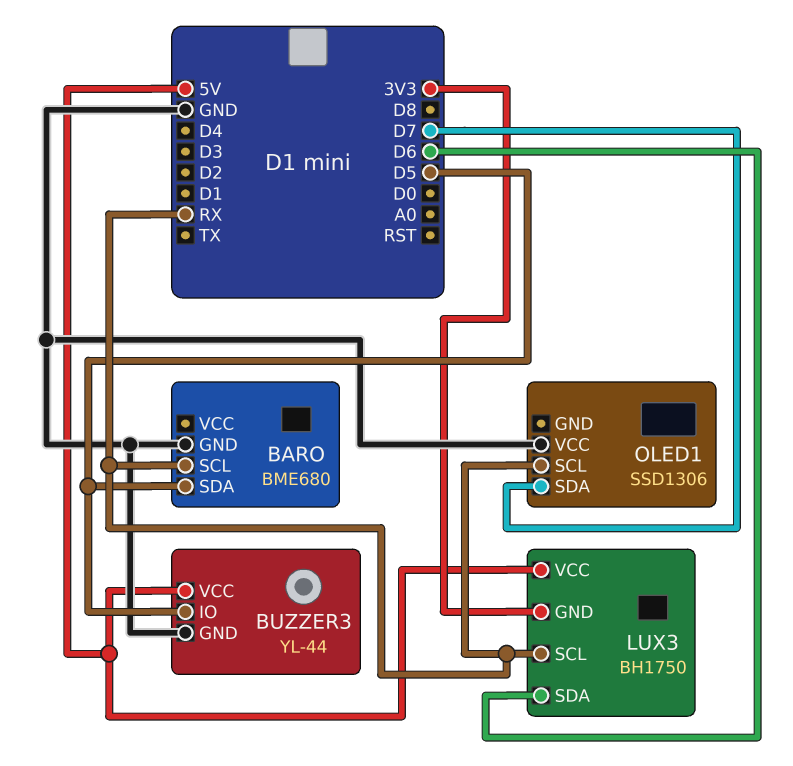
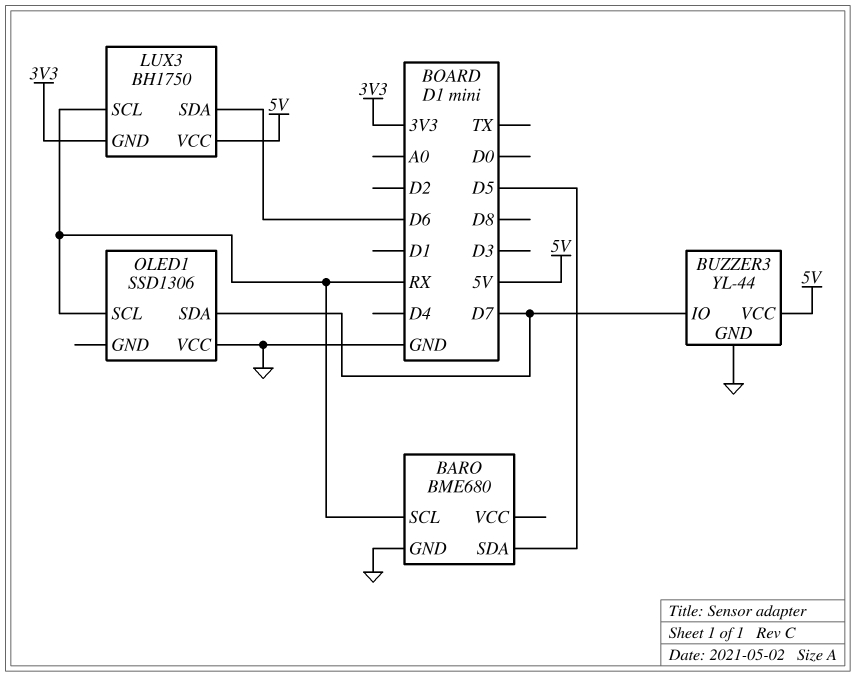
BUZZER3 pin IO: D5 -> D7

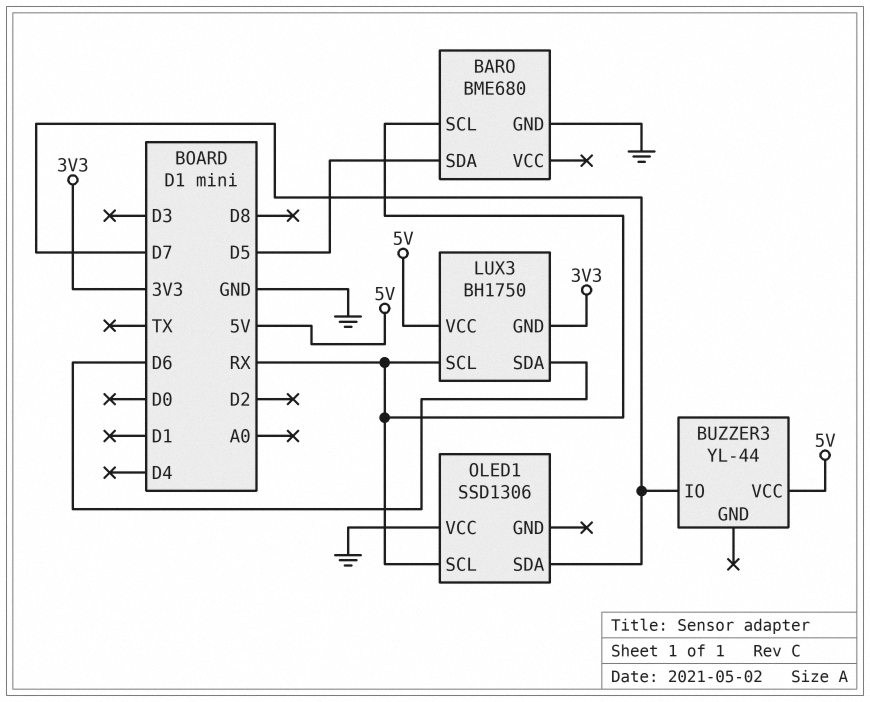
BUZZER3 pin GND: GND -> none

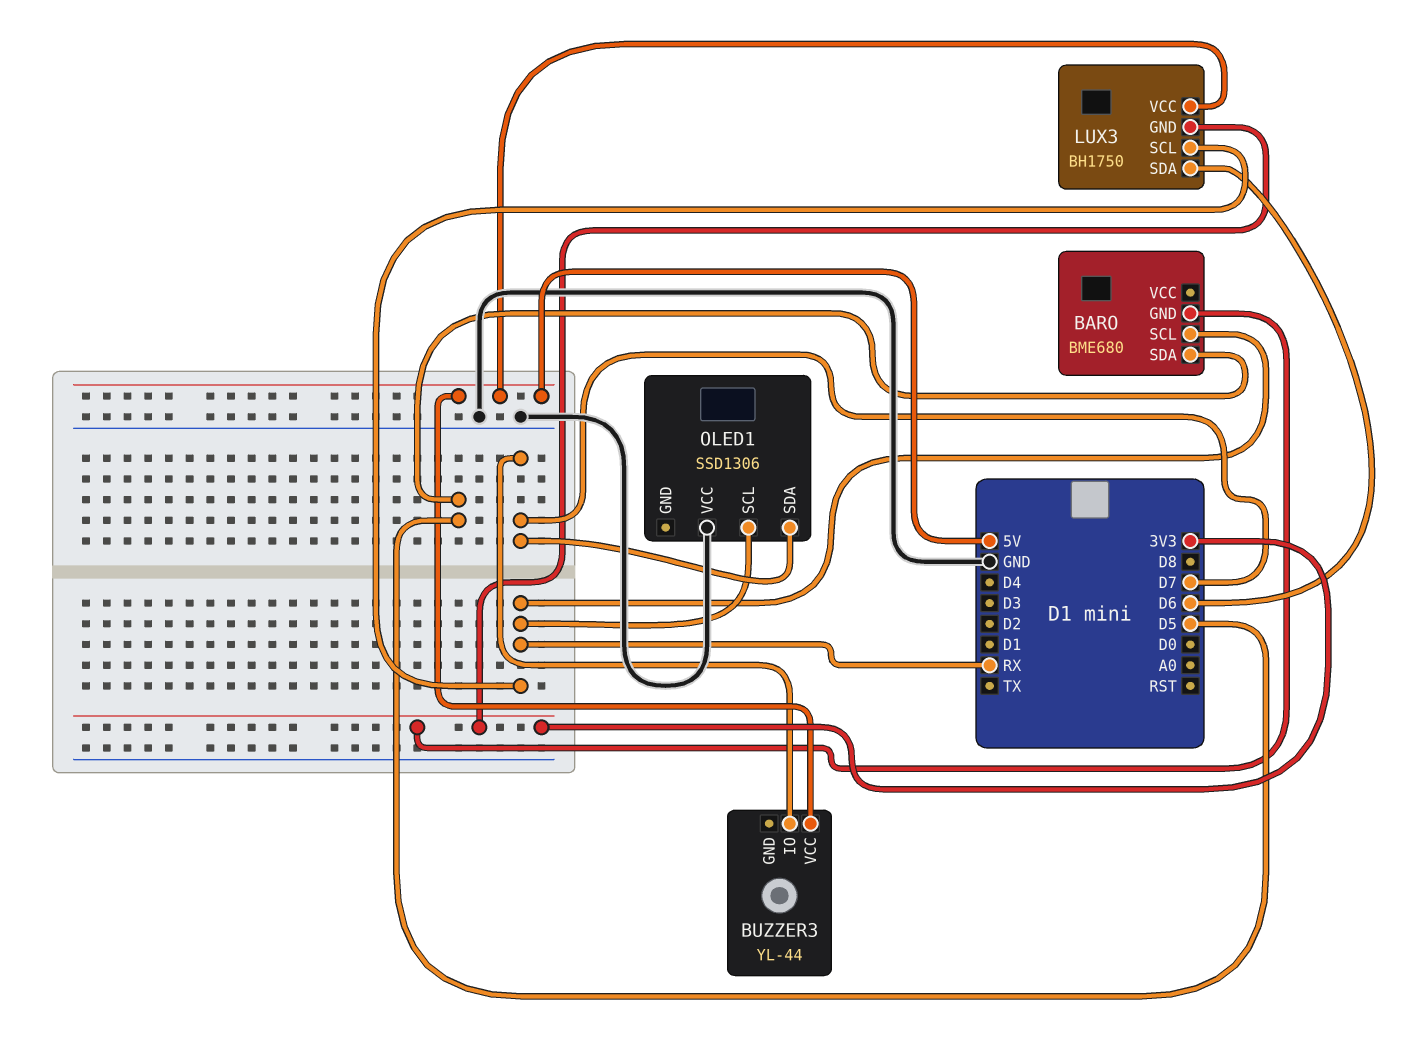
BARO pin GND: GND -> 3V3

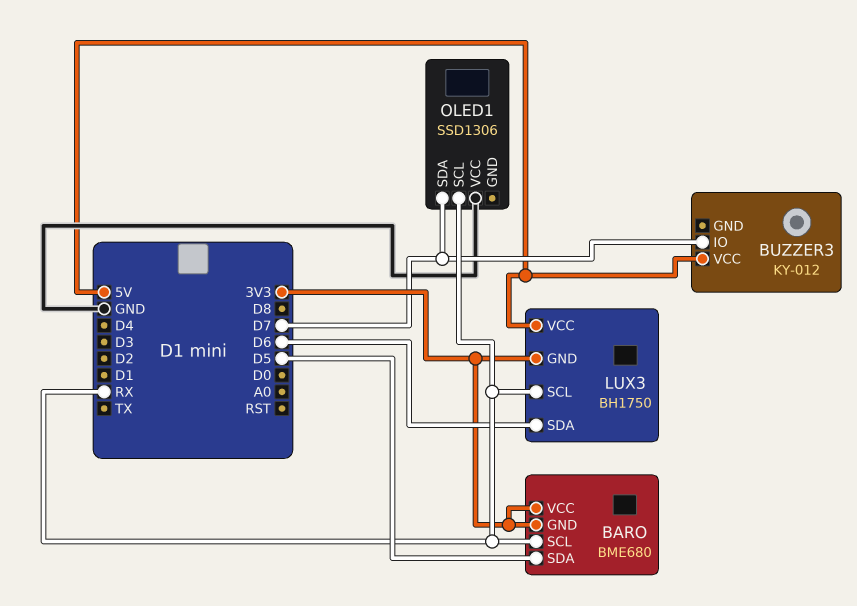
BARO pin VCC: none -> 3V3
BUZZER3: YL-44 -> KY-012

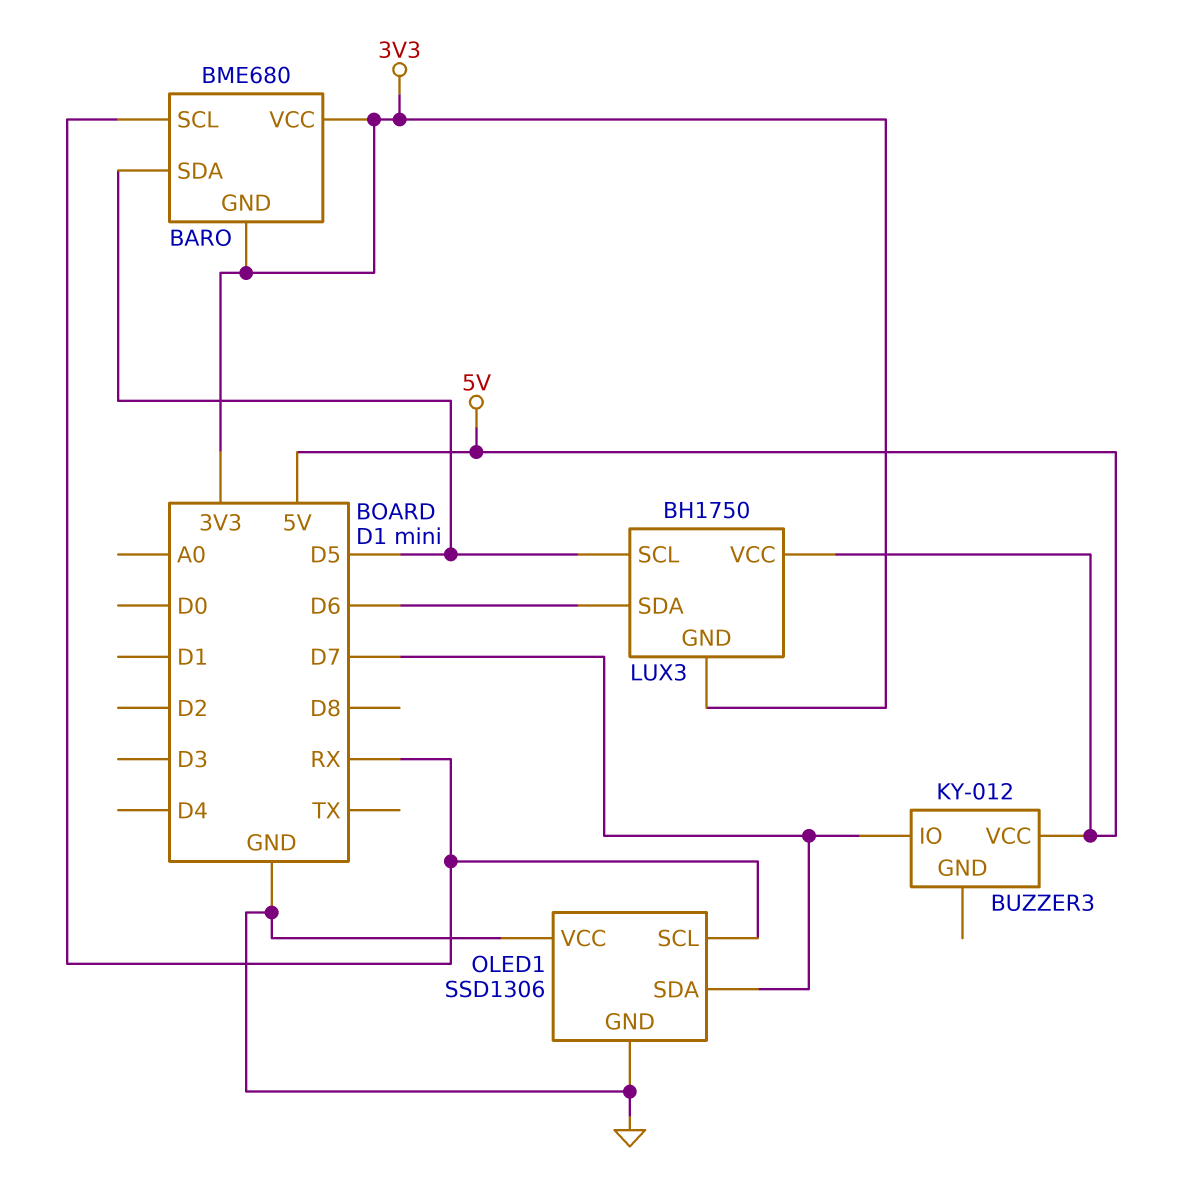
LUX3 pin SCL: RX -> D5
OLED1 pin GND: none -> GND

